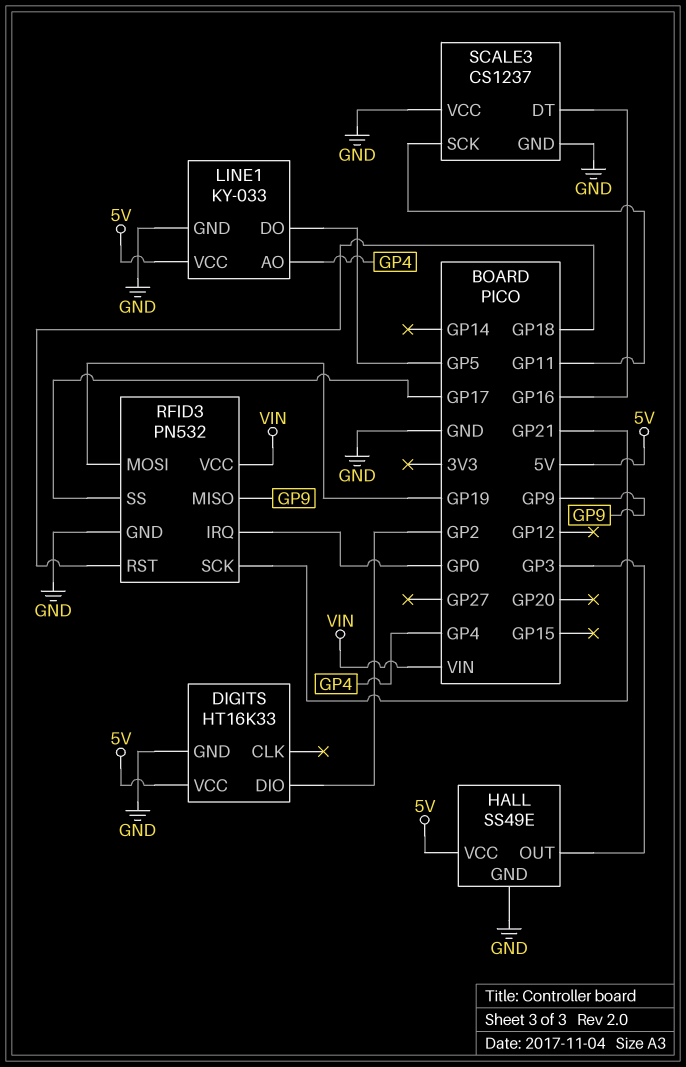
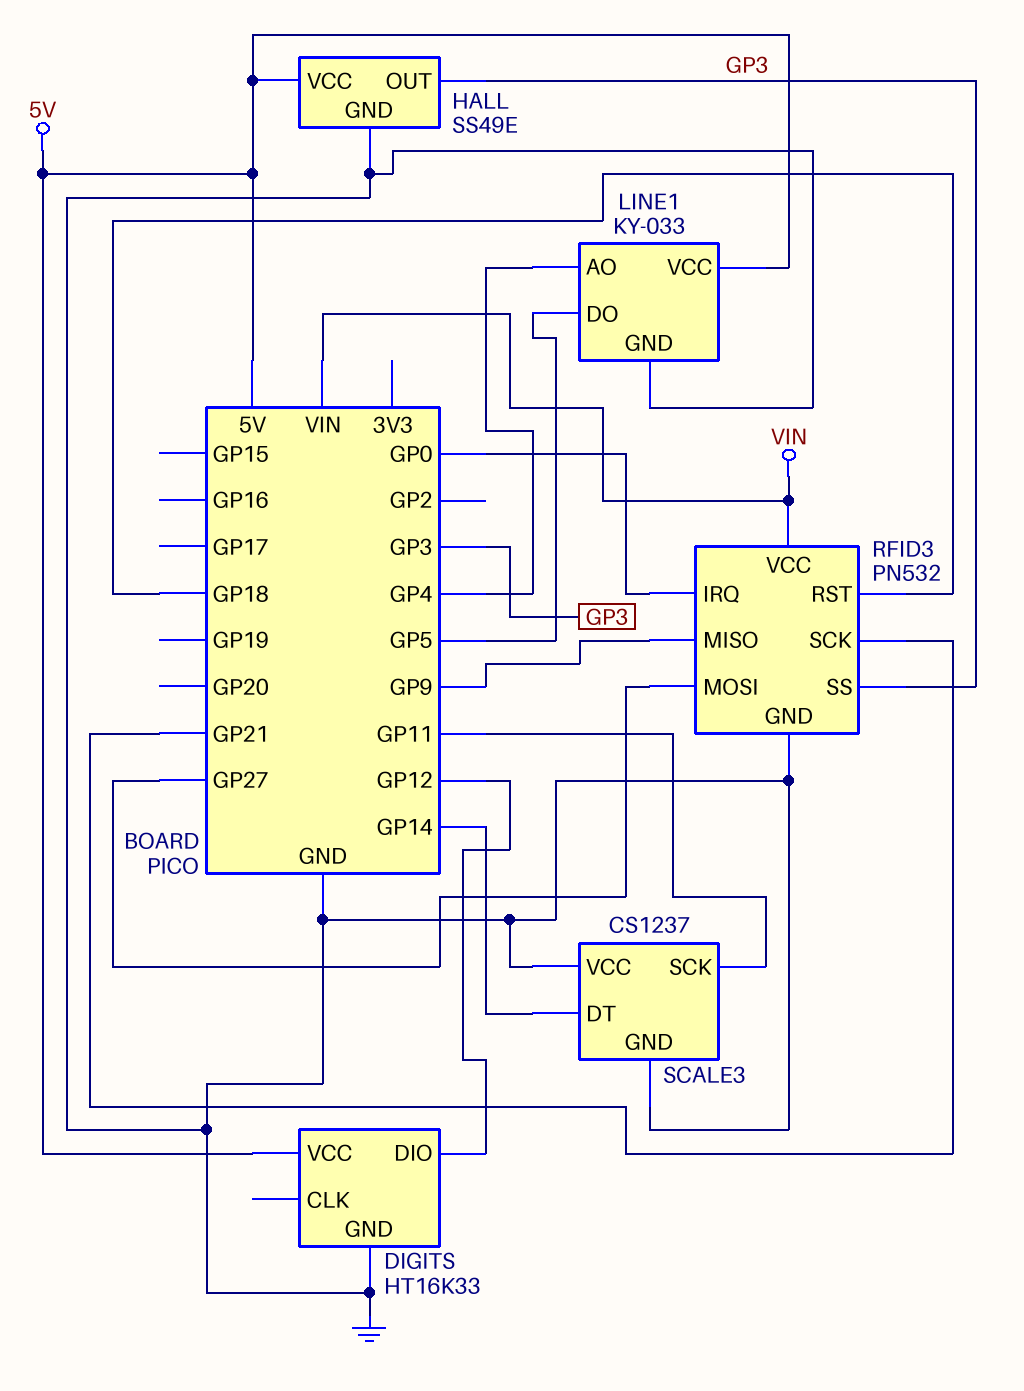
DIGITS pin DIO: GP2 -> GP12
RFID3 pin MOSI: GP19 -> GP27
RFID3 pin SS: GP17 -> GP3
SCALE3 pin DT: GP16 -> GP14

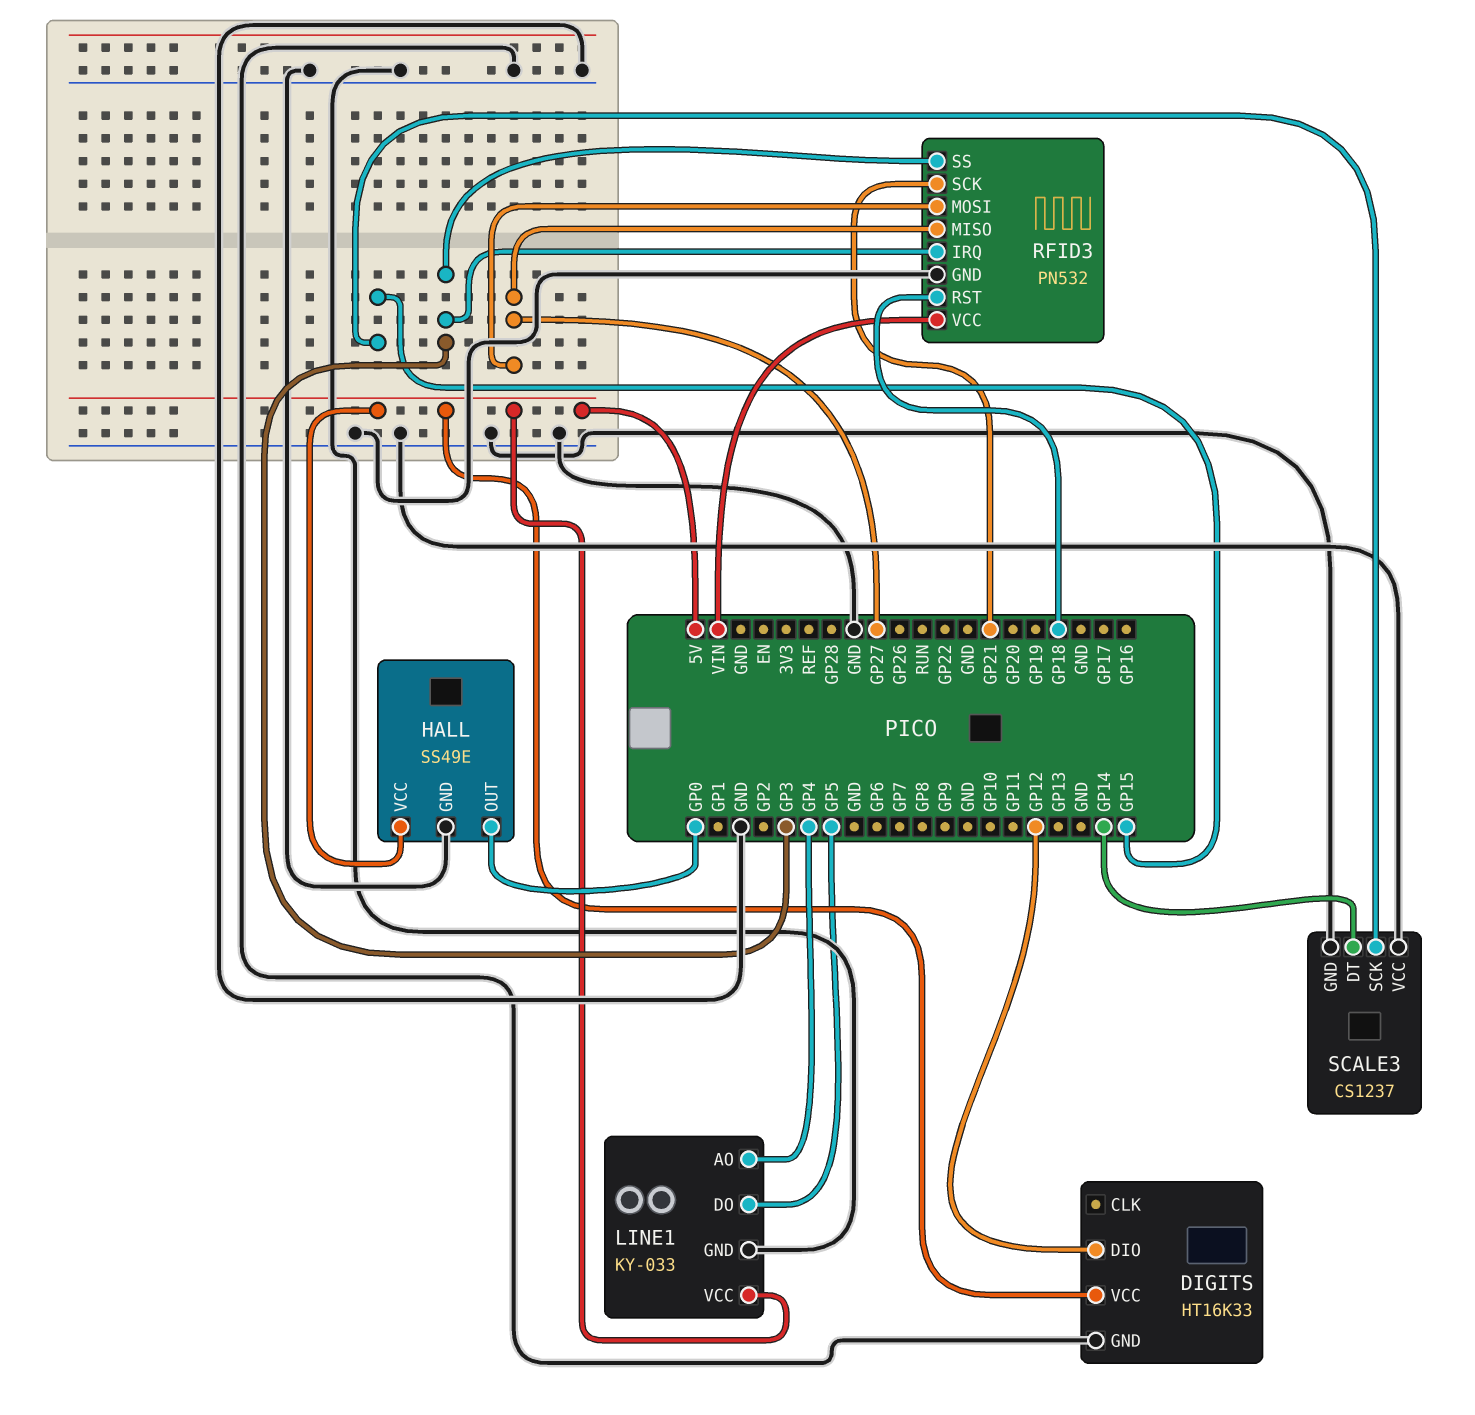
HALL pin OUT: GP3 -> GP0
RFID3 pin IRQ: GP0 -> GP3
RFID3 pin MISO: GP9 -> GP27
SCALE3 pin SCK: GP11 -> GP15

